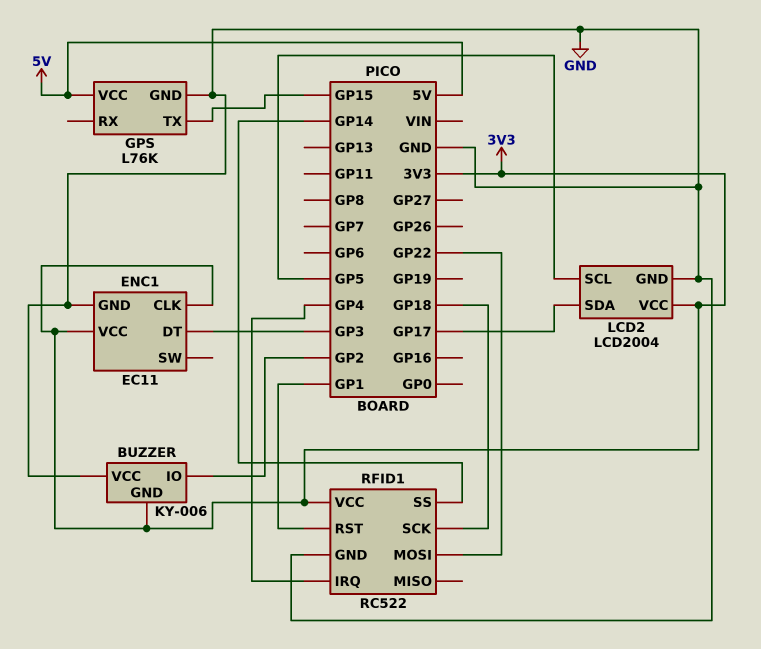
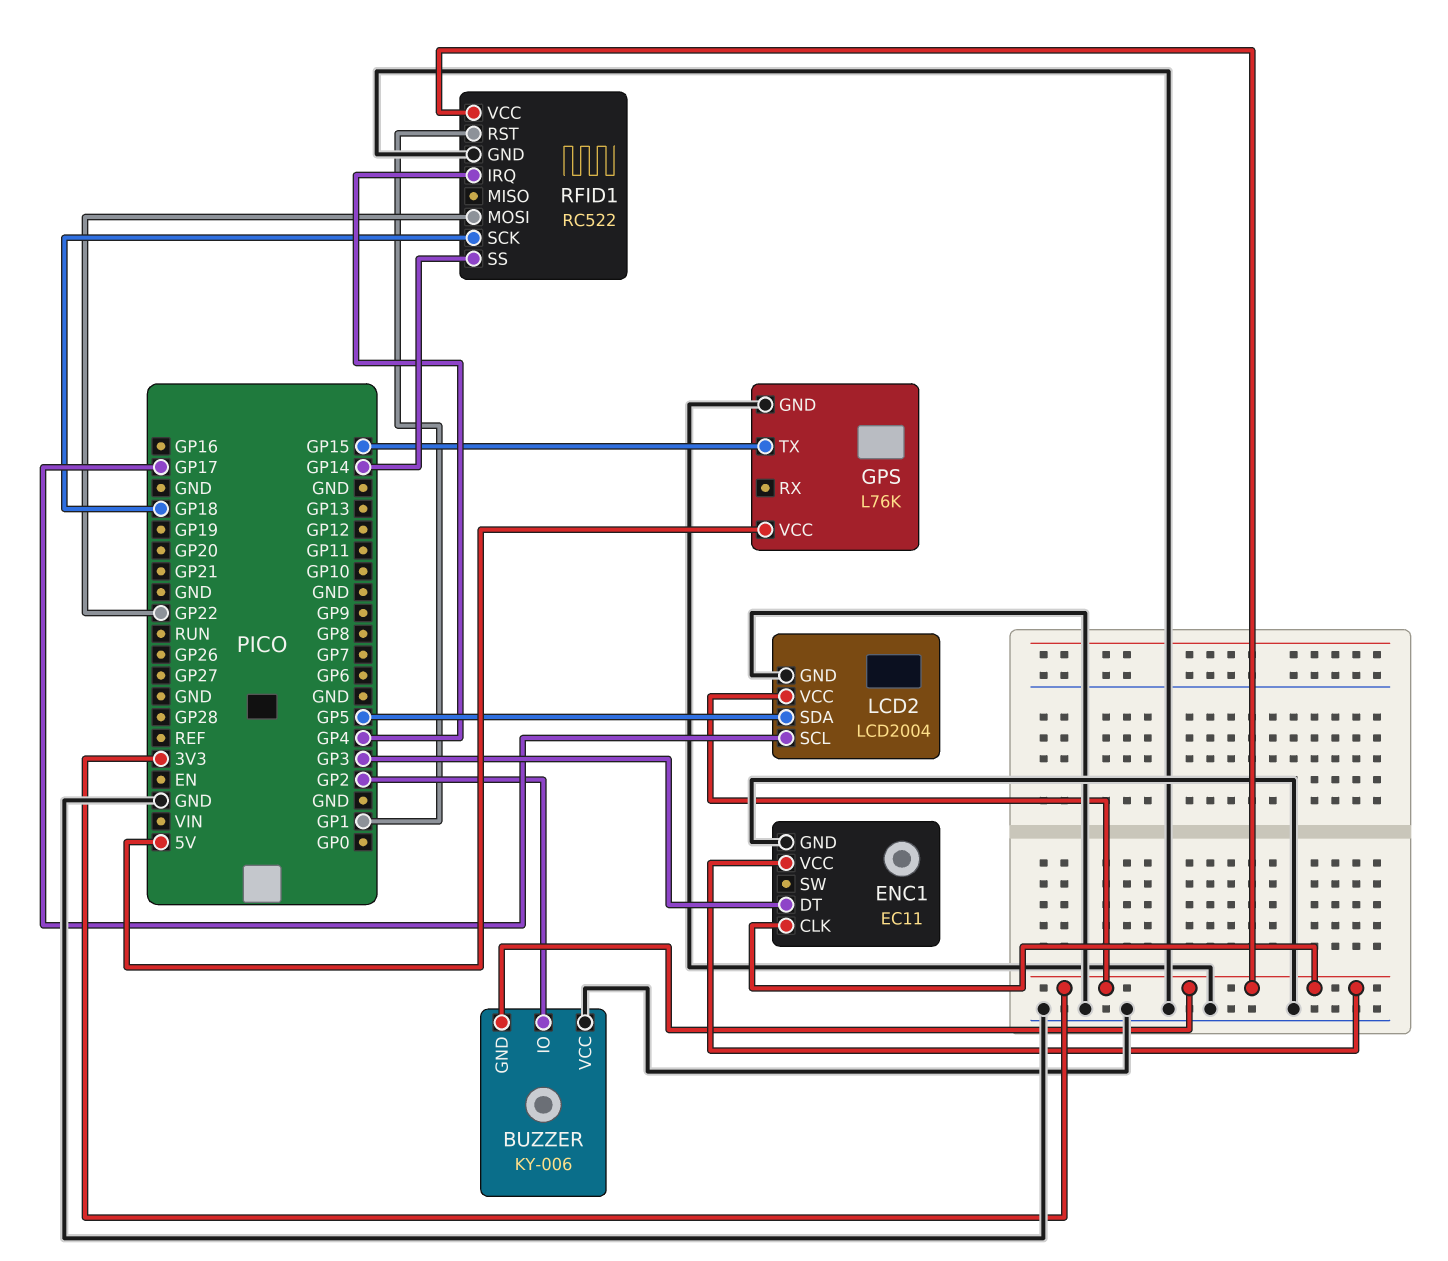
LCD2 pin SCL: GP5 -> GP17
LCD2 pin SDA: GP17 -> GP5

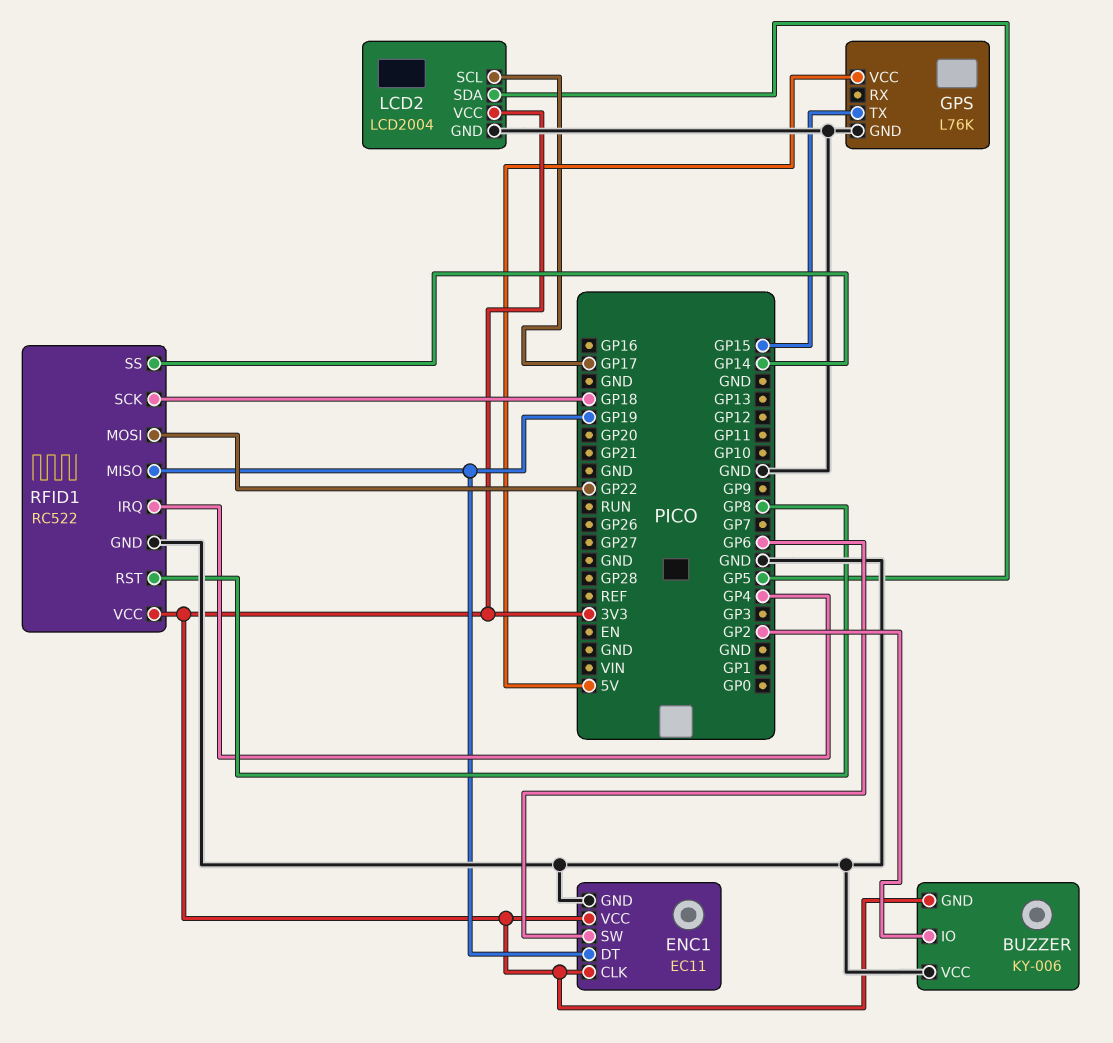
ENC1 pin DT: GP3 -> GP19
ENC1 pin SW: none -> GP6
RFID1 pin MISO: none -> GP19
RFID1 pin RST: GP1 -> GP8

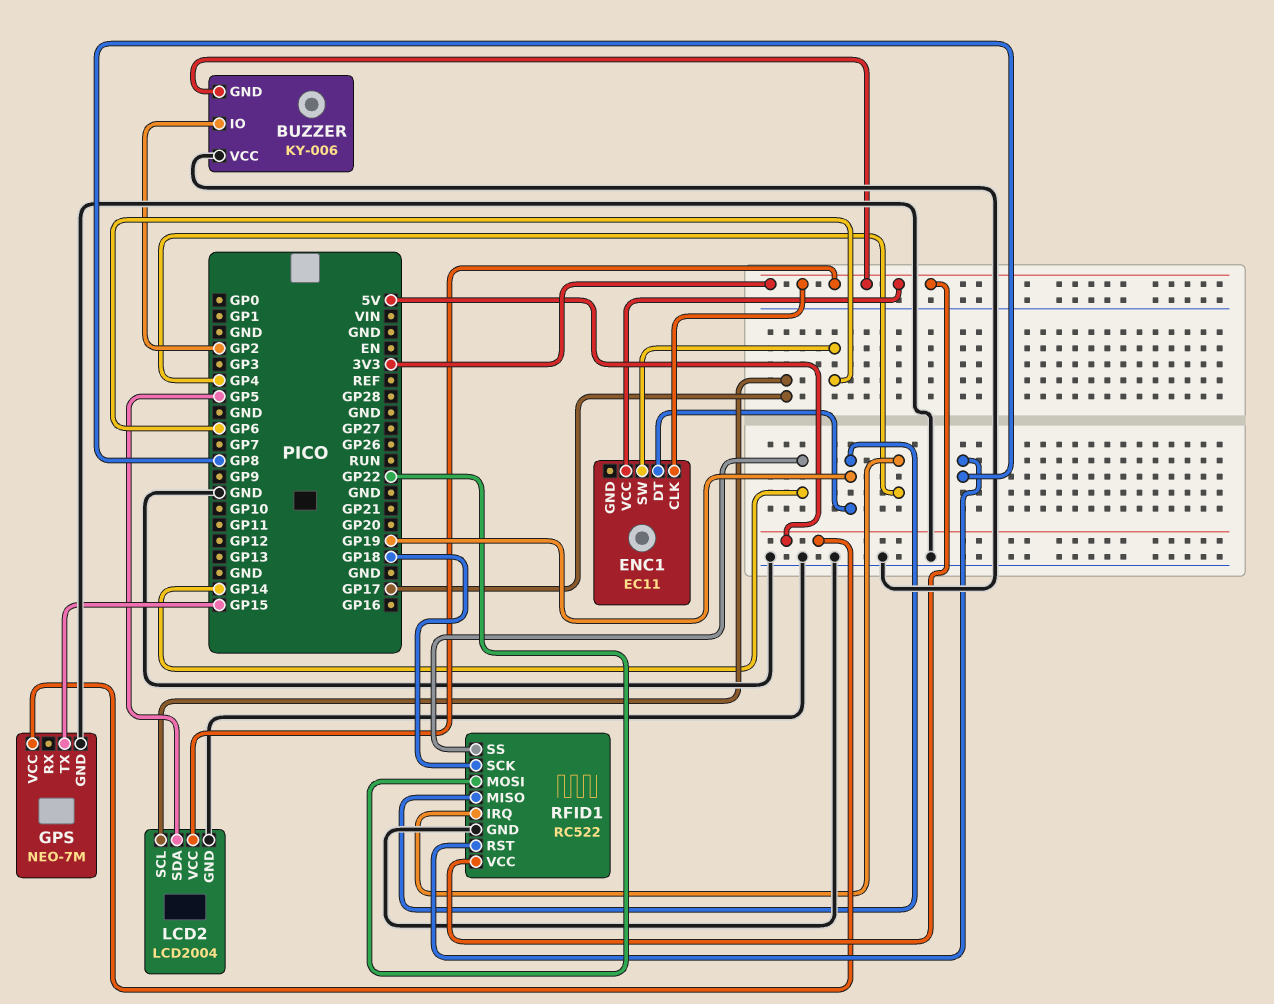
ENC1 pin GND: GND -> none
GPS: L76K -> NEO-7M

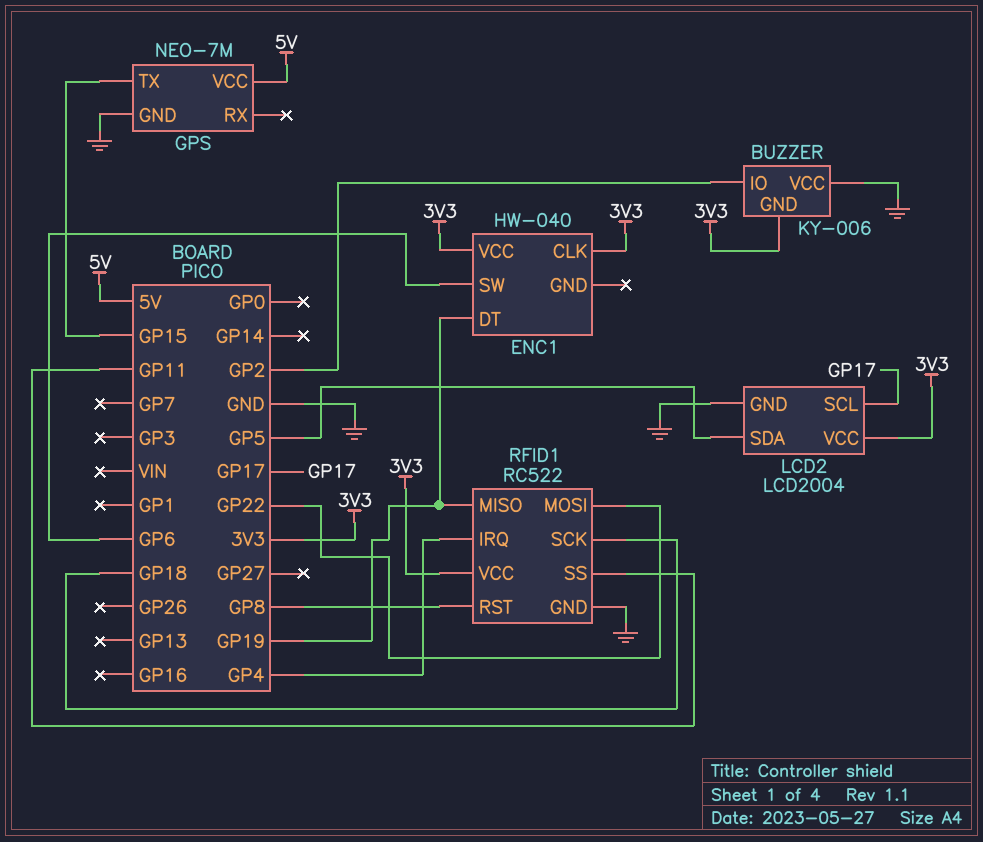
ENC1: EC11 -> HW-040
RFID1 pin SS: GP14 -> GP11

